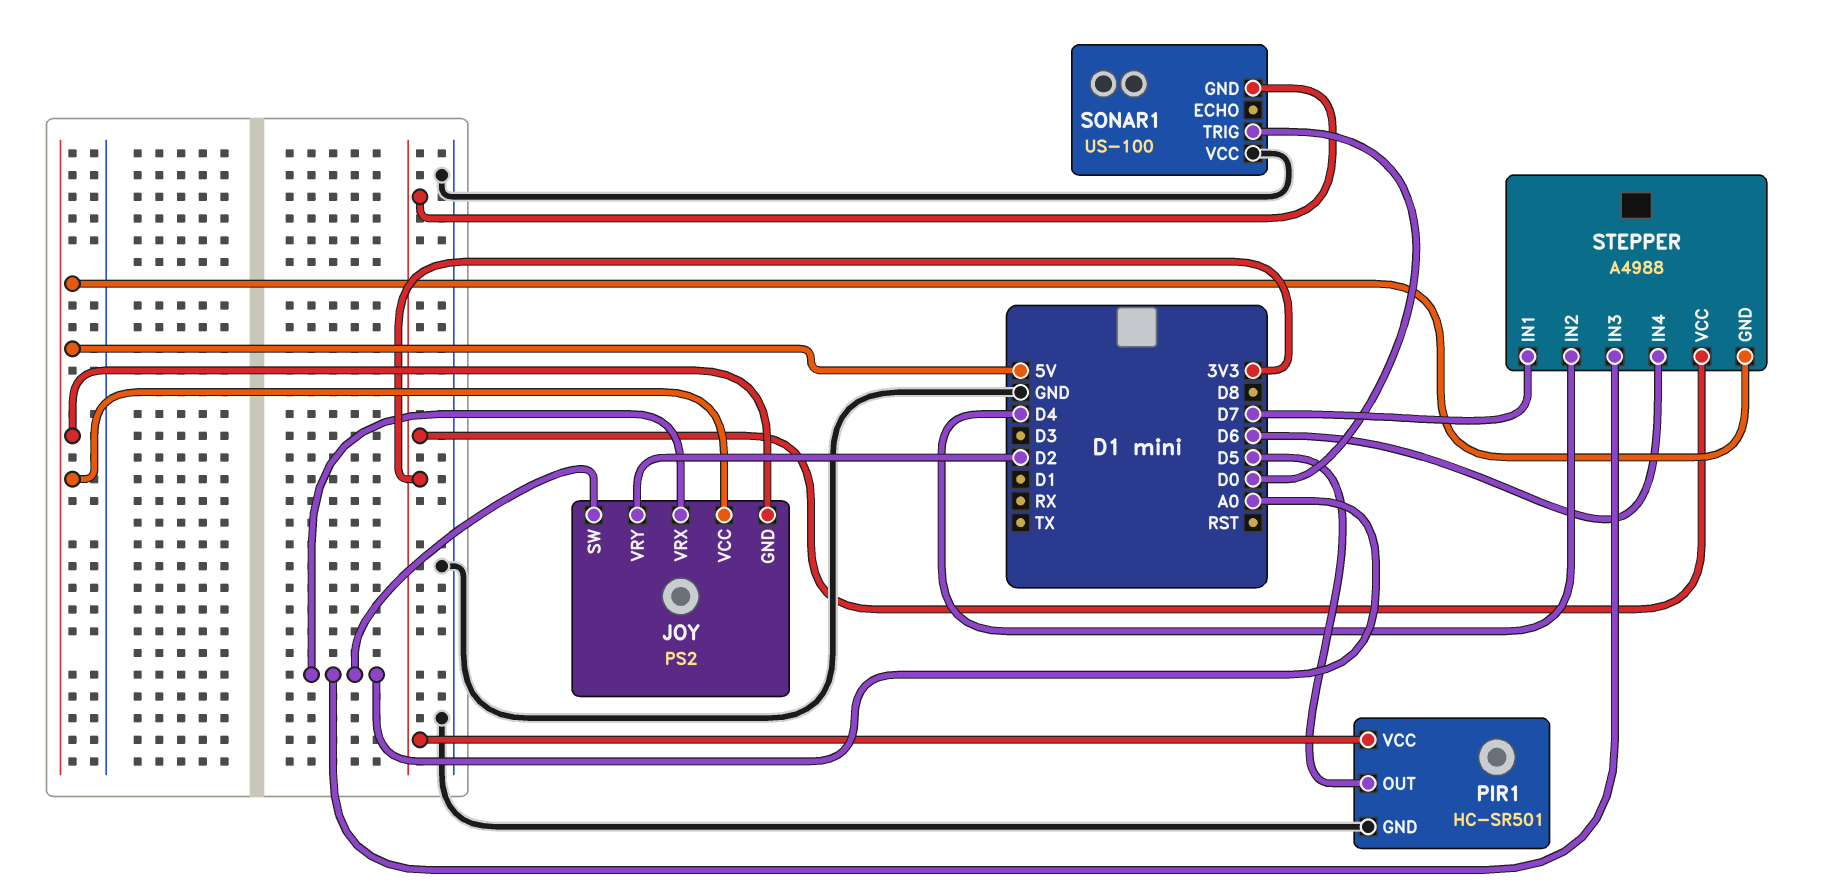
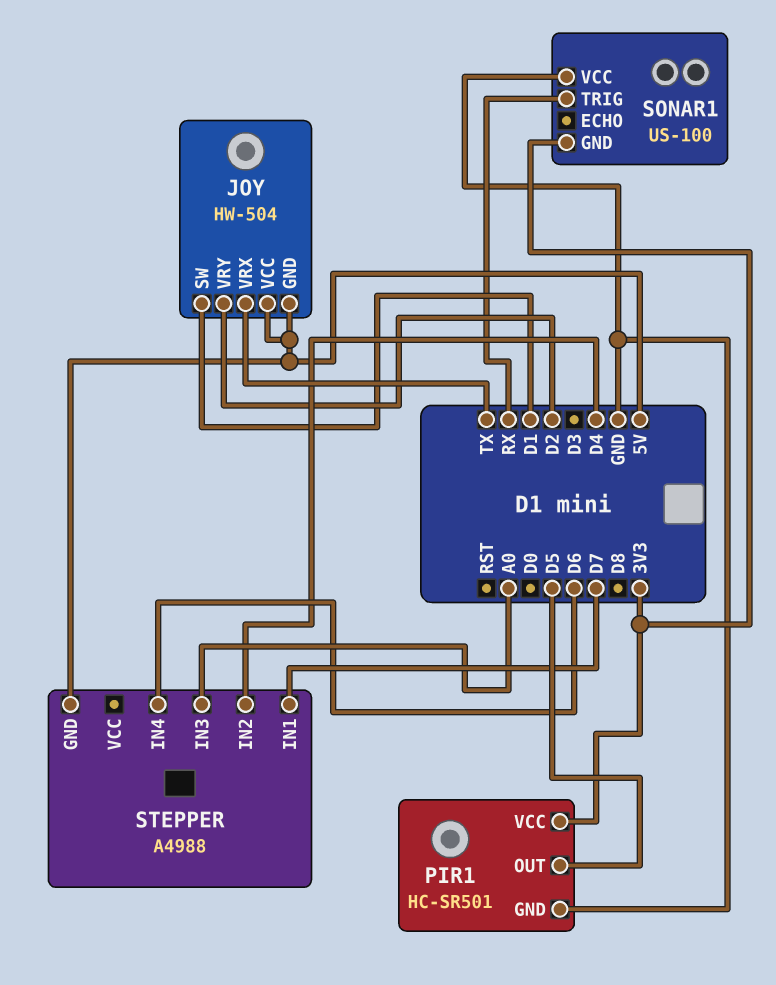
JOY: PS2 -> HW-504
JOY pin SW: A0 -> D1
JOY pin VRX: A0 -> TX
SONAR1 pin TRIG: D0 -> RX
STEPPER pin VCC: 3V3 -> none

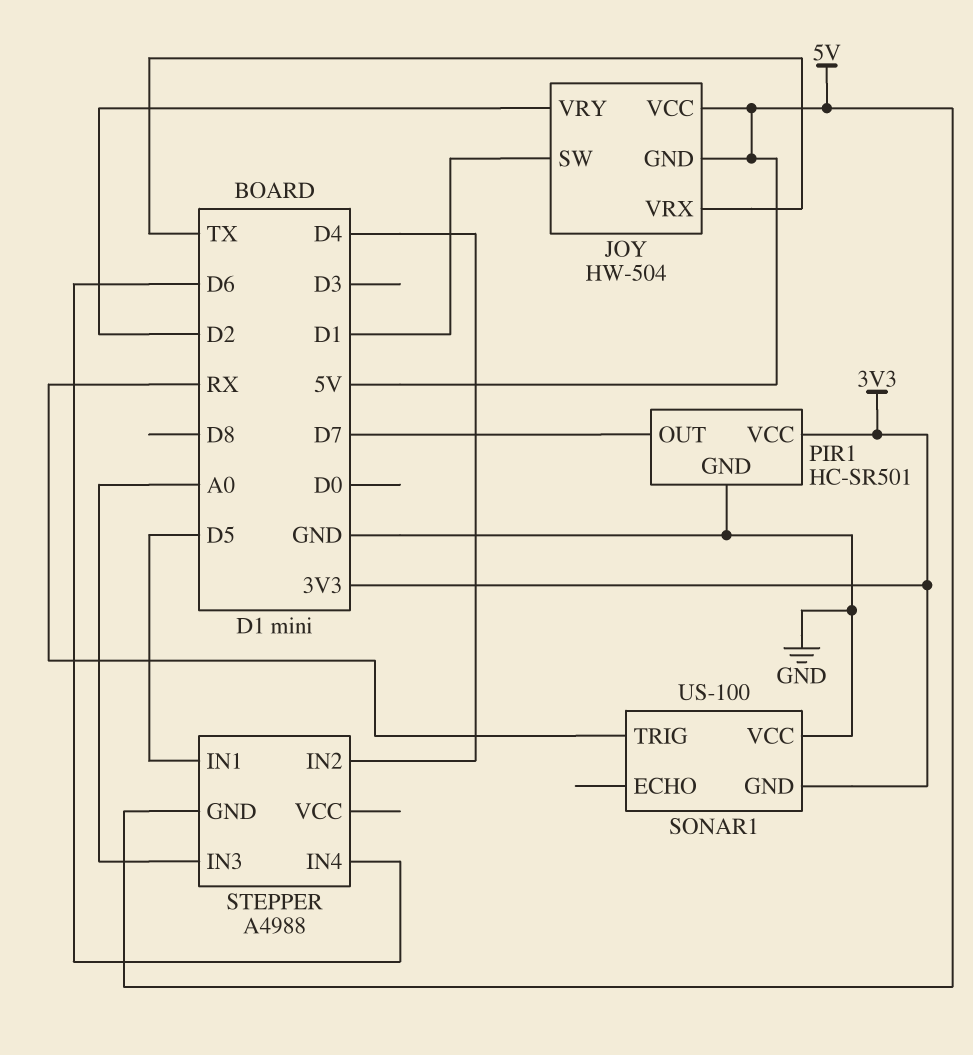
PIR1 pin OUT: D5 -> D7
STEPPER pin IN1: D7 -> D5

